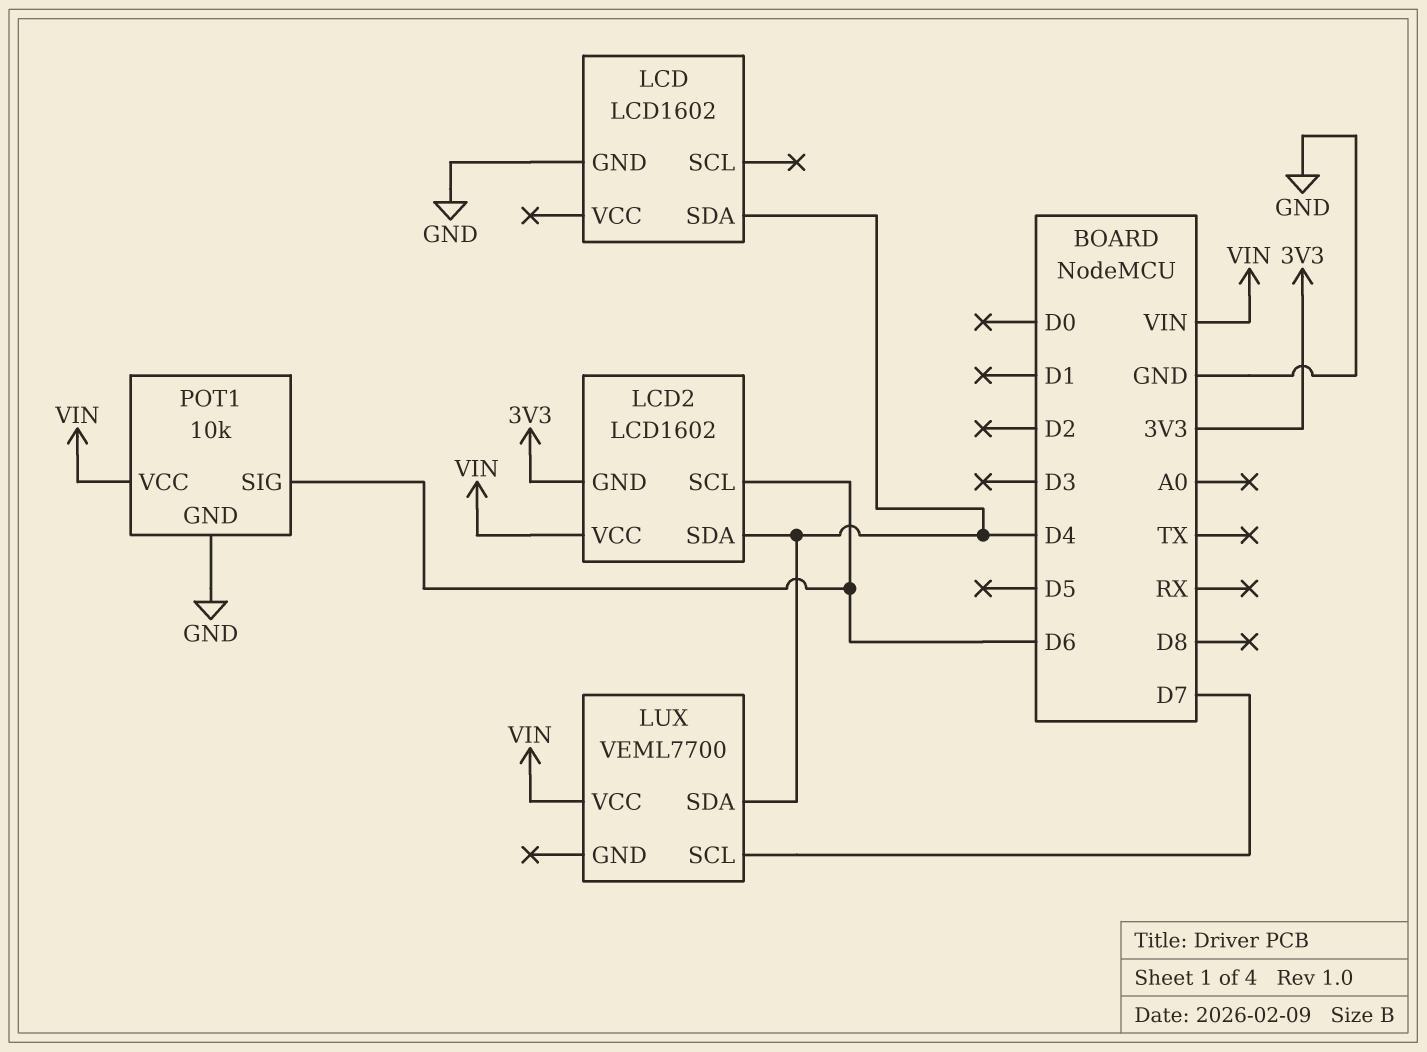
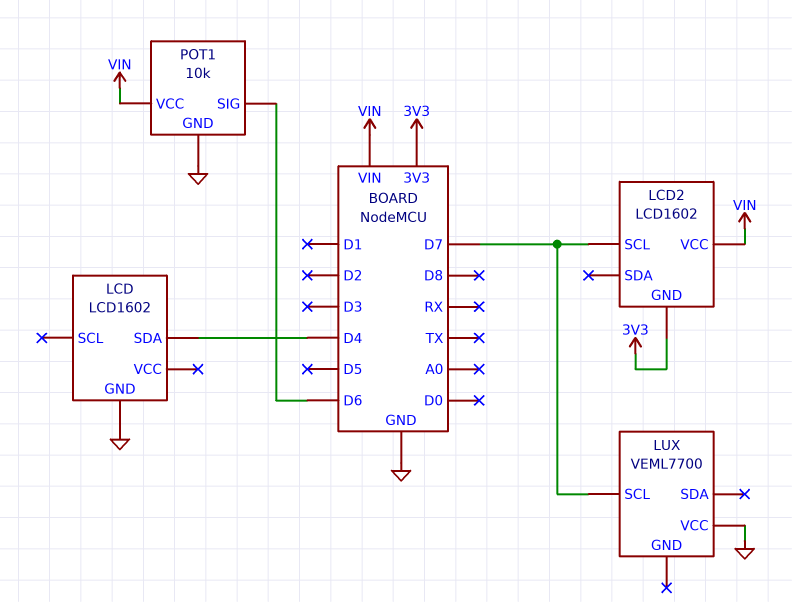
LCD2 pin SCL: D6 -> D7
LCD2 pin SDA: D4 -> none
LUX pin SDA: D4 -> none
LUX pin VCC: VIN -> GND

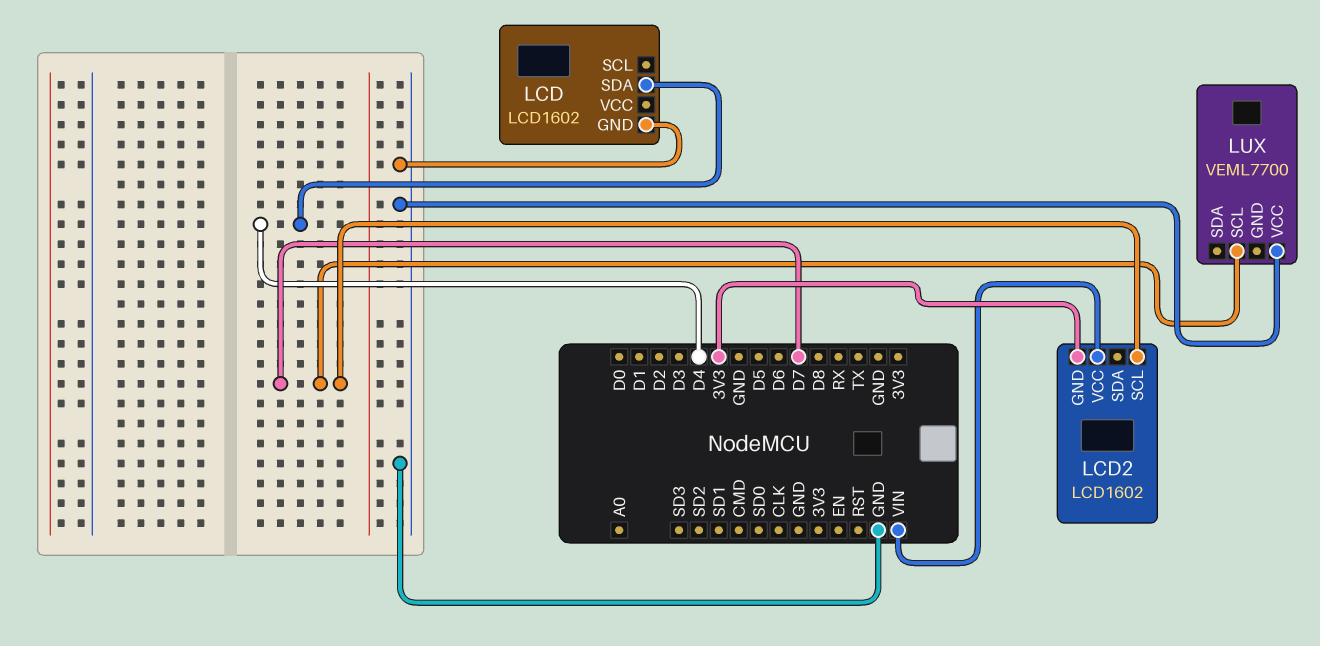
POT1: 10k -> none
POT1 pin GND: GND -> none
POT1 pin SIG: D6 -> none
POT1 pin VCC: VIN -> none

